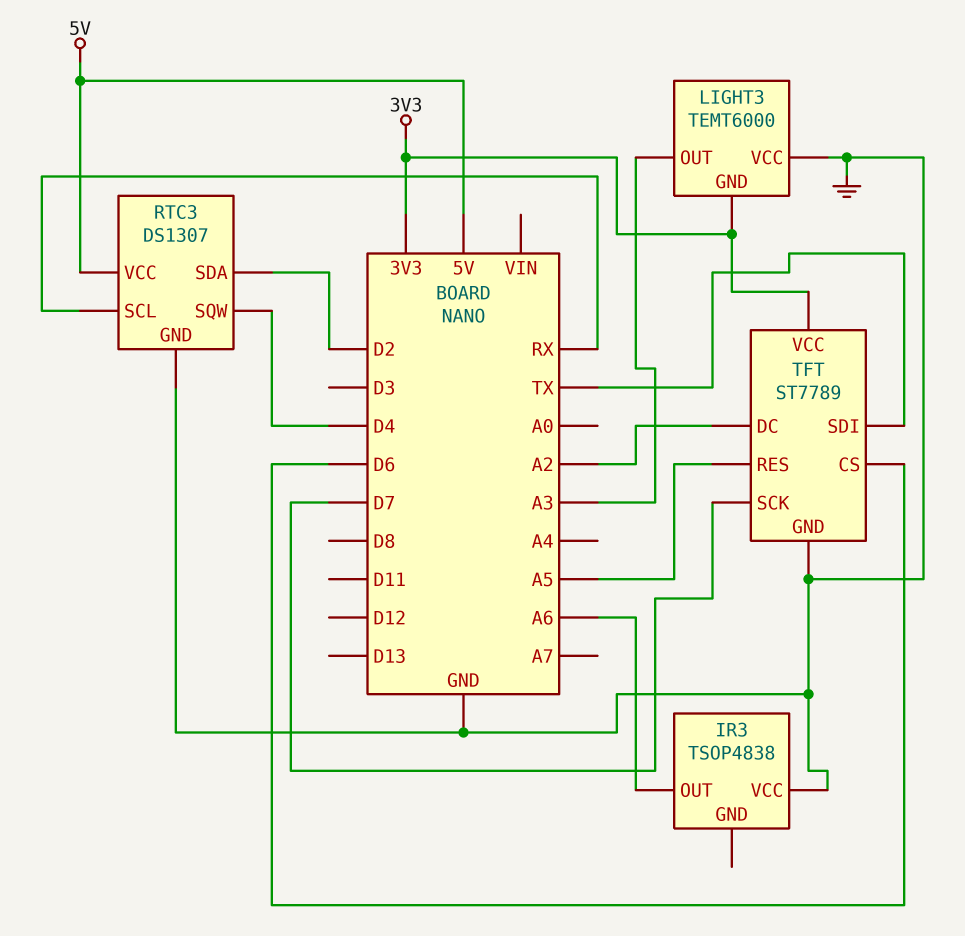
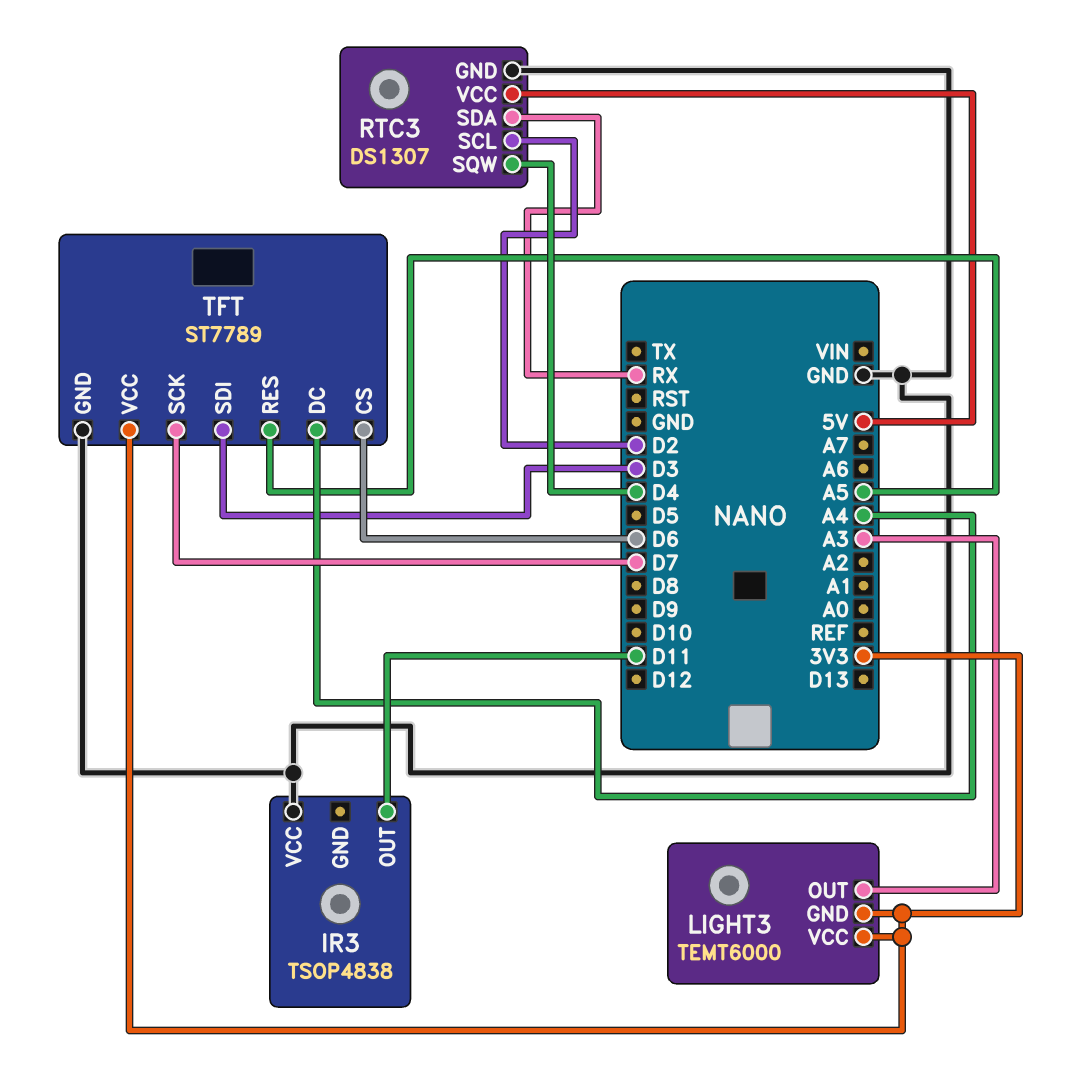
IR3 pin OUT: A6 -> D11
LIGHT3 pin VCC: GND -> 3V3
RTC3 pin SCL: RX -> D2
RTC3 pin SDA: D2 -> RX
TFT pin DC: A2 -> A4
TFT pin SDI: TX -> D3

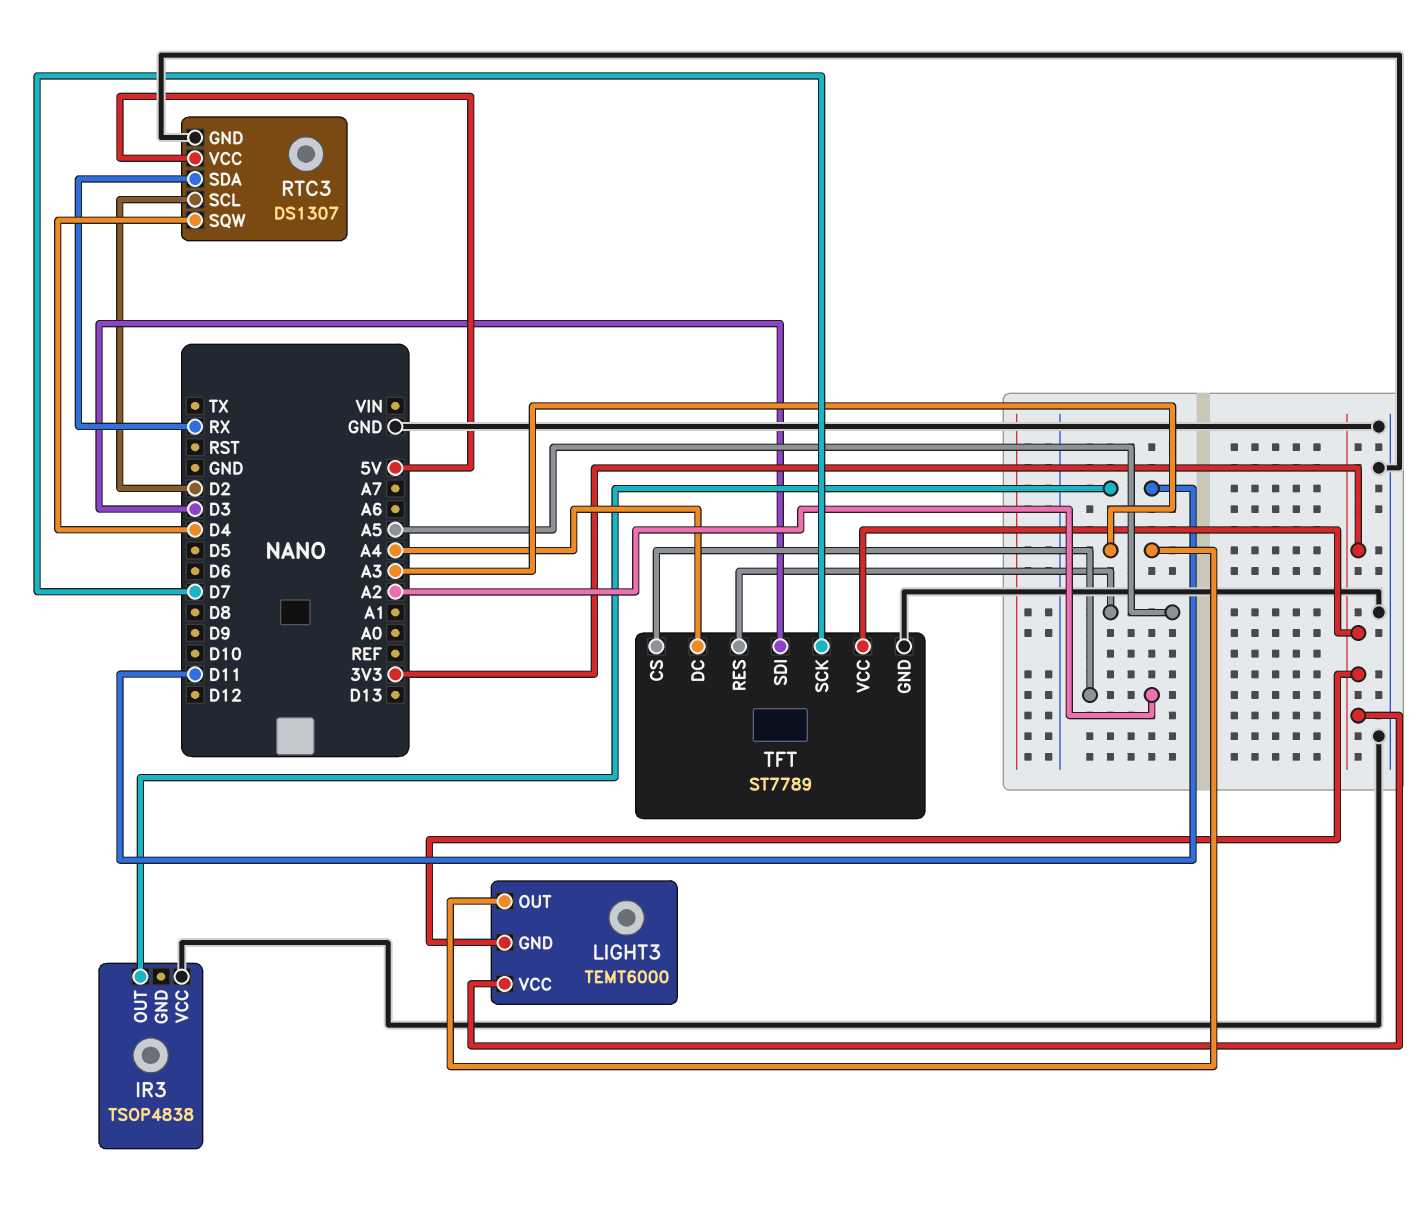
TFT pin CS: D6 -> A2

